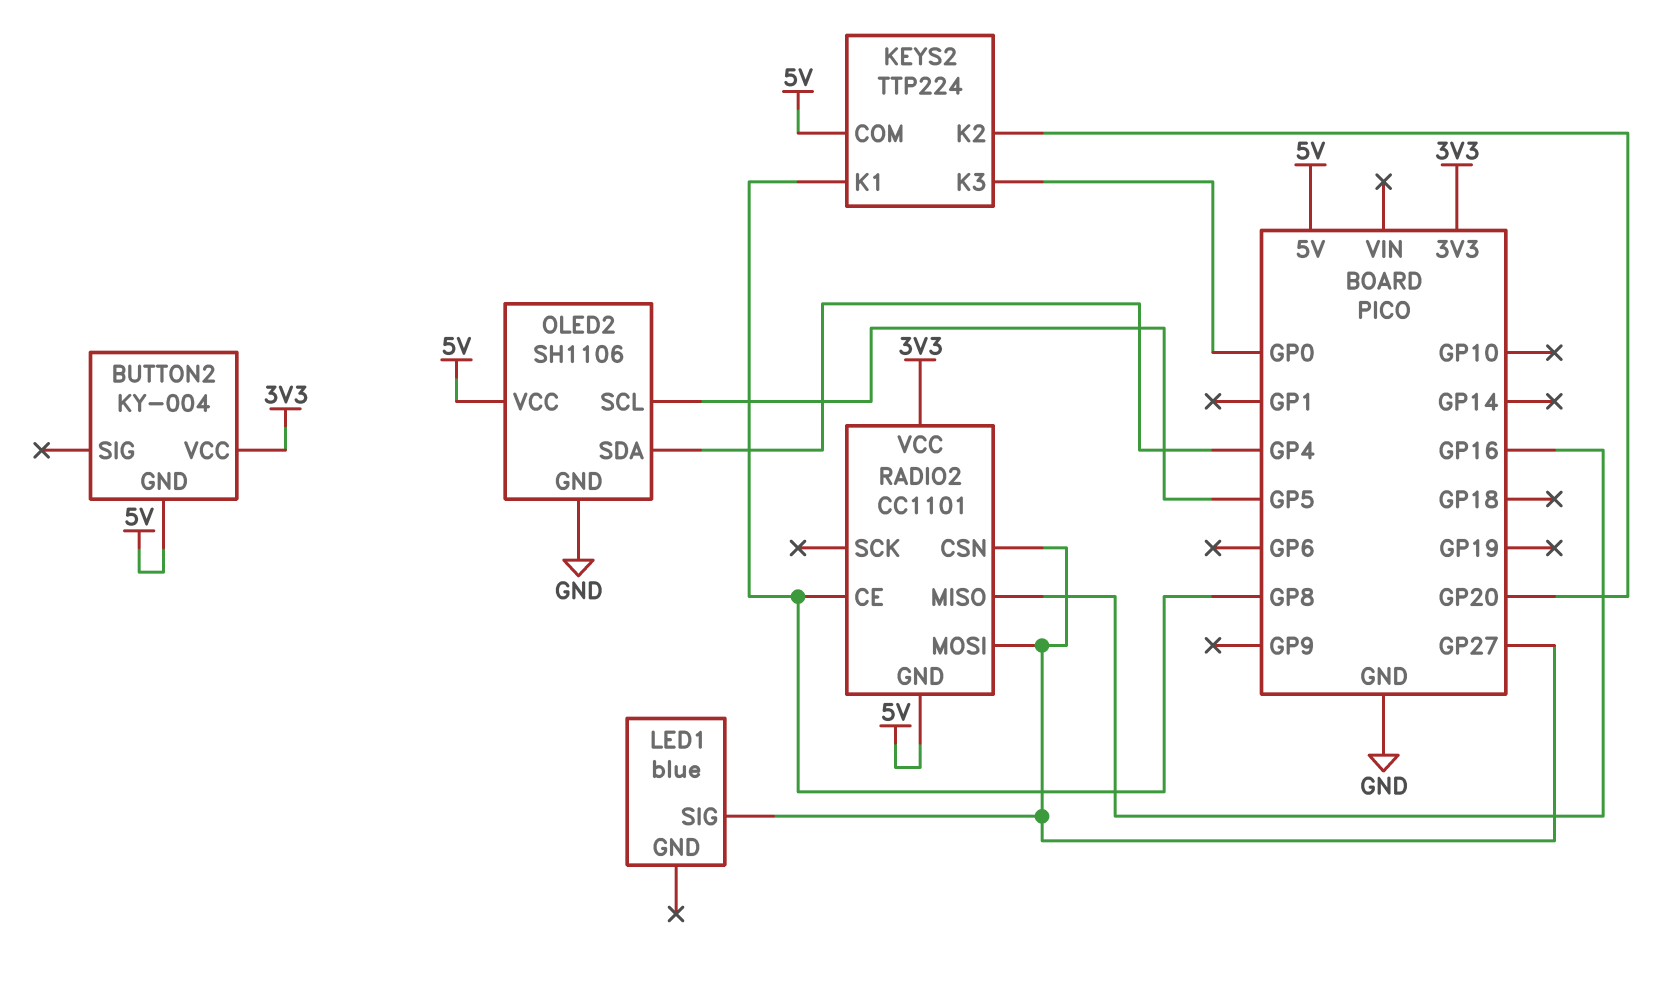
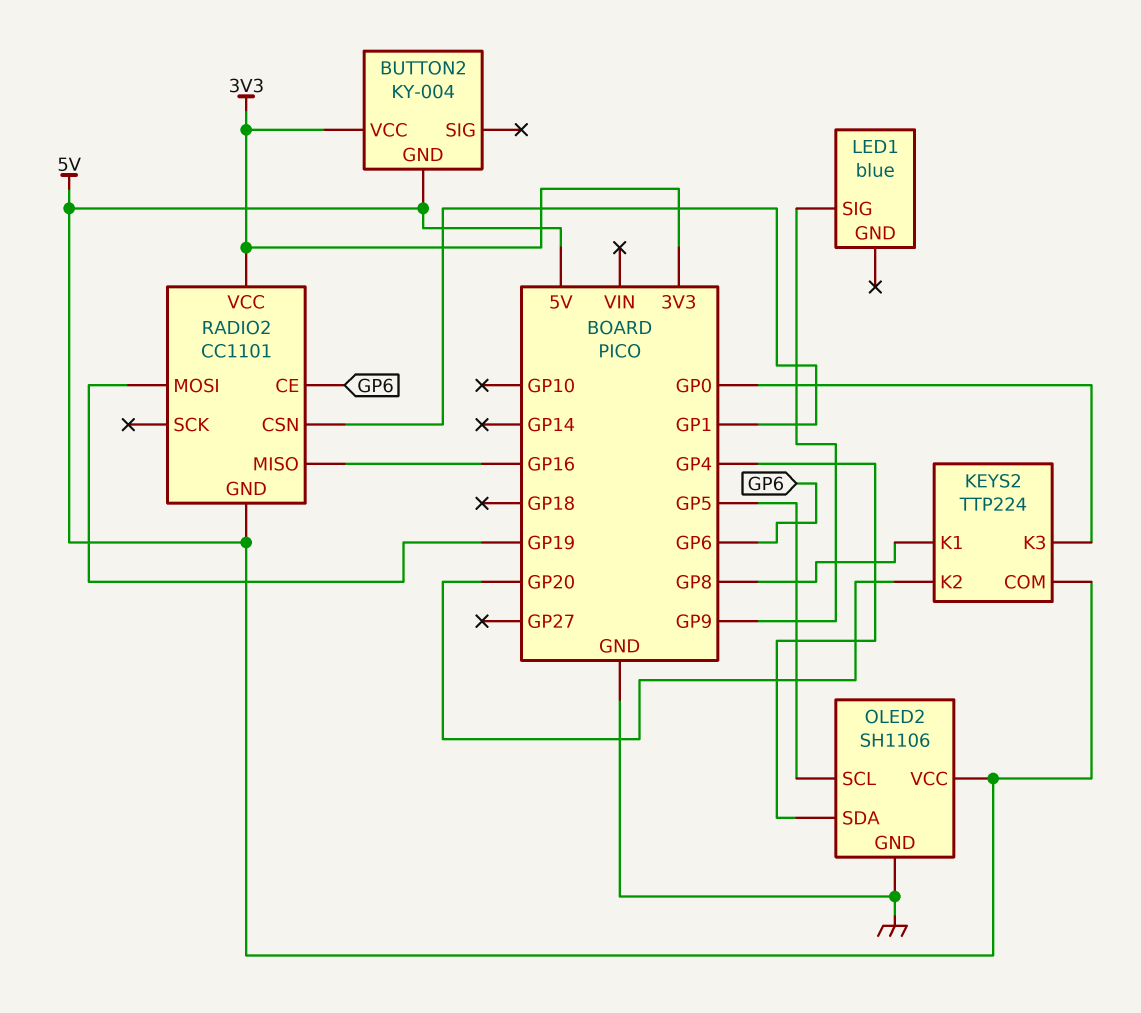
LED1 pin SIG: GP27 -> GP9
RADIO2 pin CE: GP8 -> GP6
RADIO2 pin CSN: GP27 -> GP1
RADIO2 pin MOSI: GP27 -> GP19

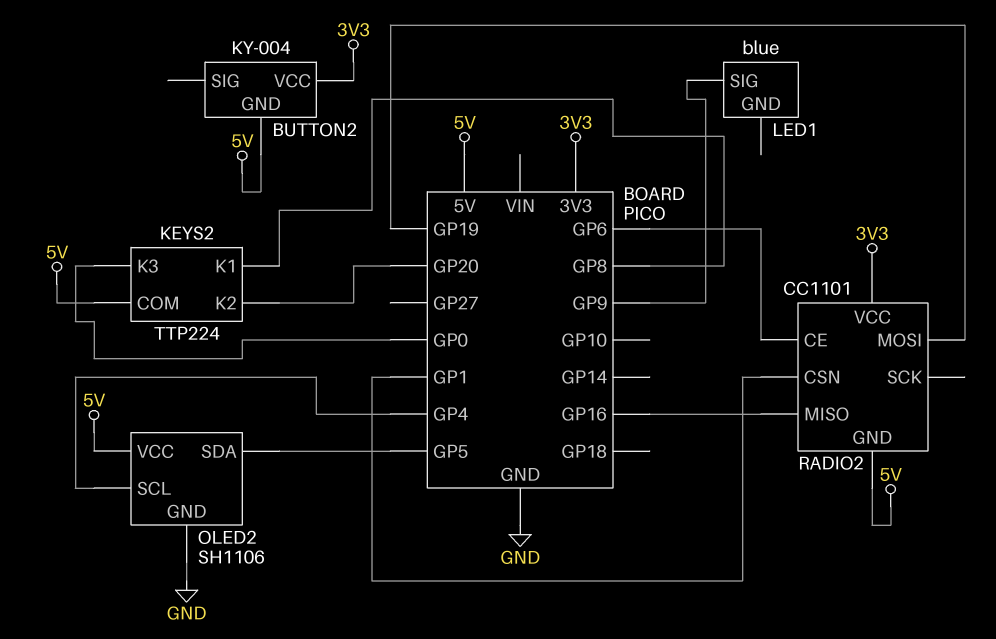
OLED2 pin SCL: GP5 -> GP4
OLED2 pin SDA: GP4 -> GP5

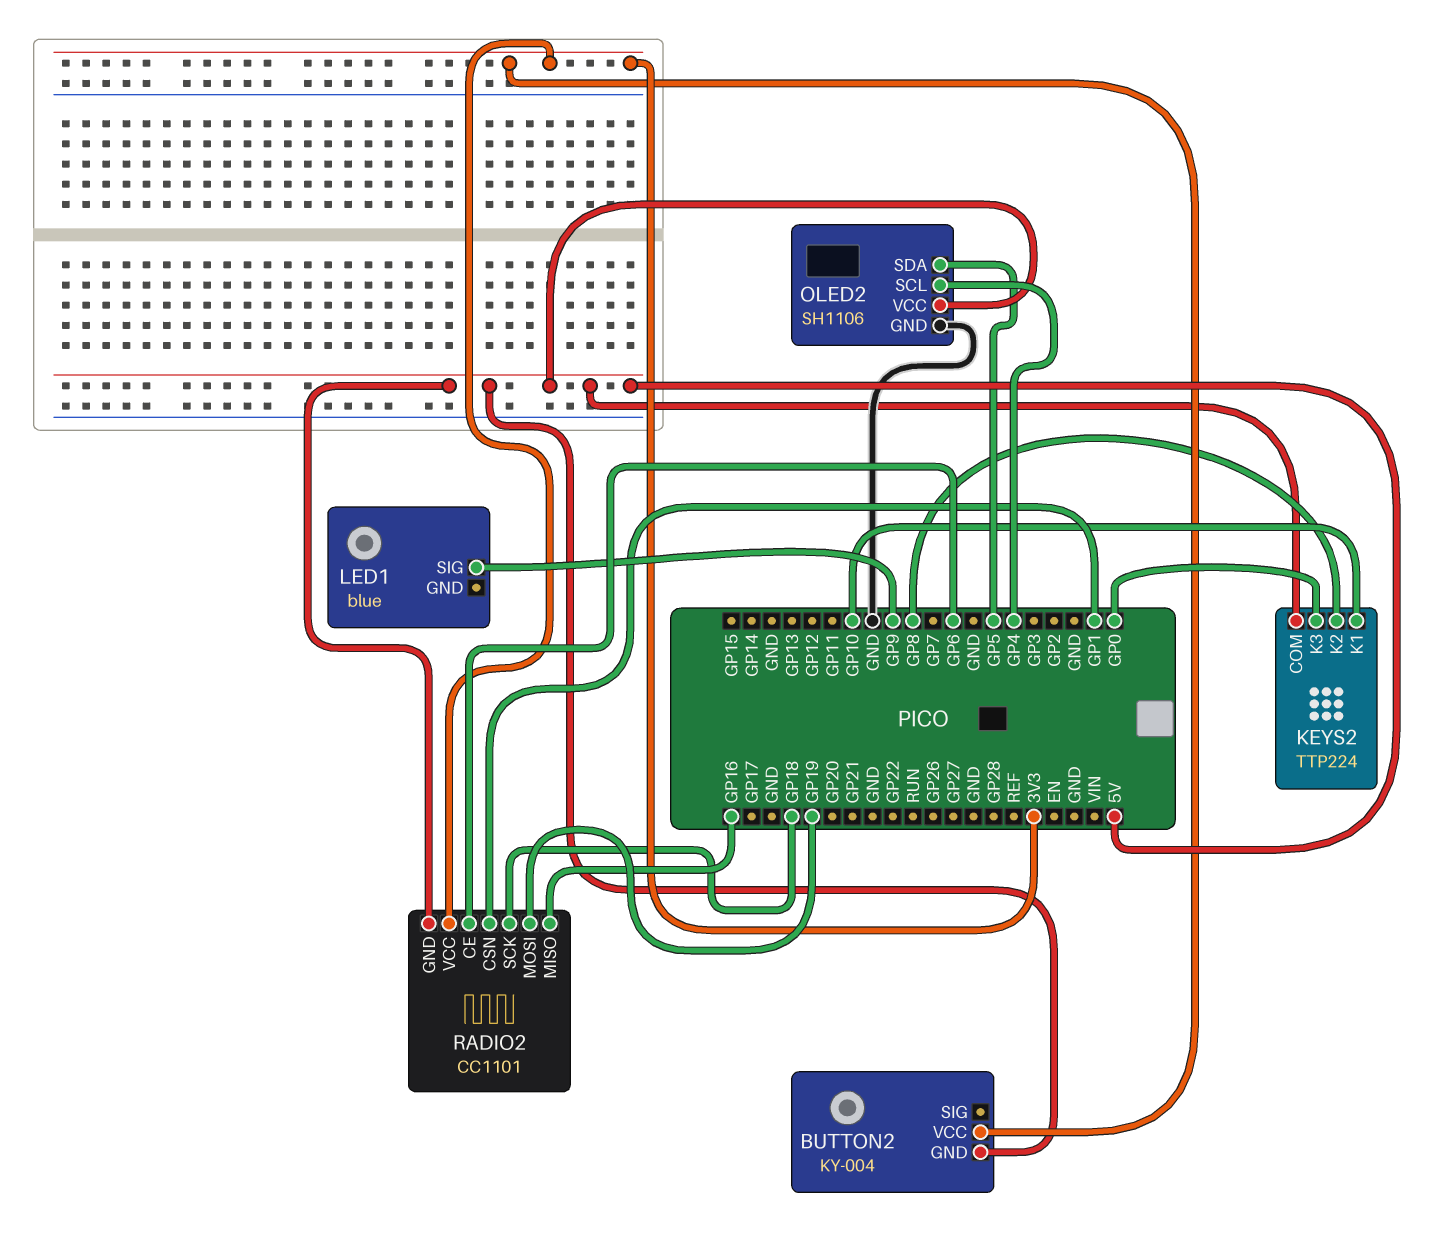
KEYS2 pin K1: GP8 -> GP10
KEYS2 pin K2: GP20 -> GP8
RADIO2 pin SCK: none -> GP18

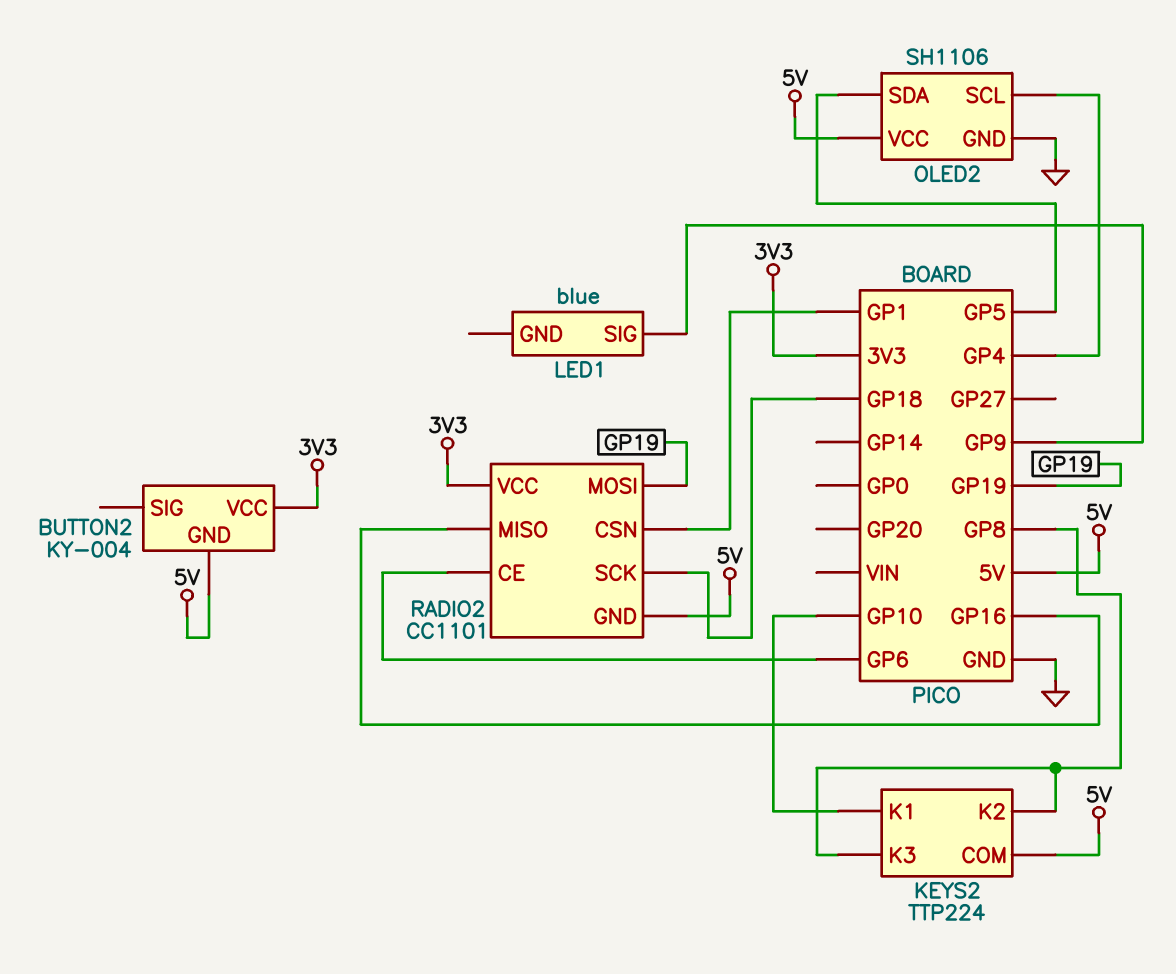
KEYS2 pin K3: GP0 -> GP8

